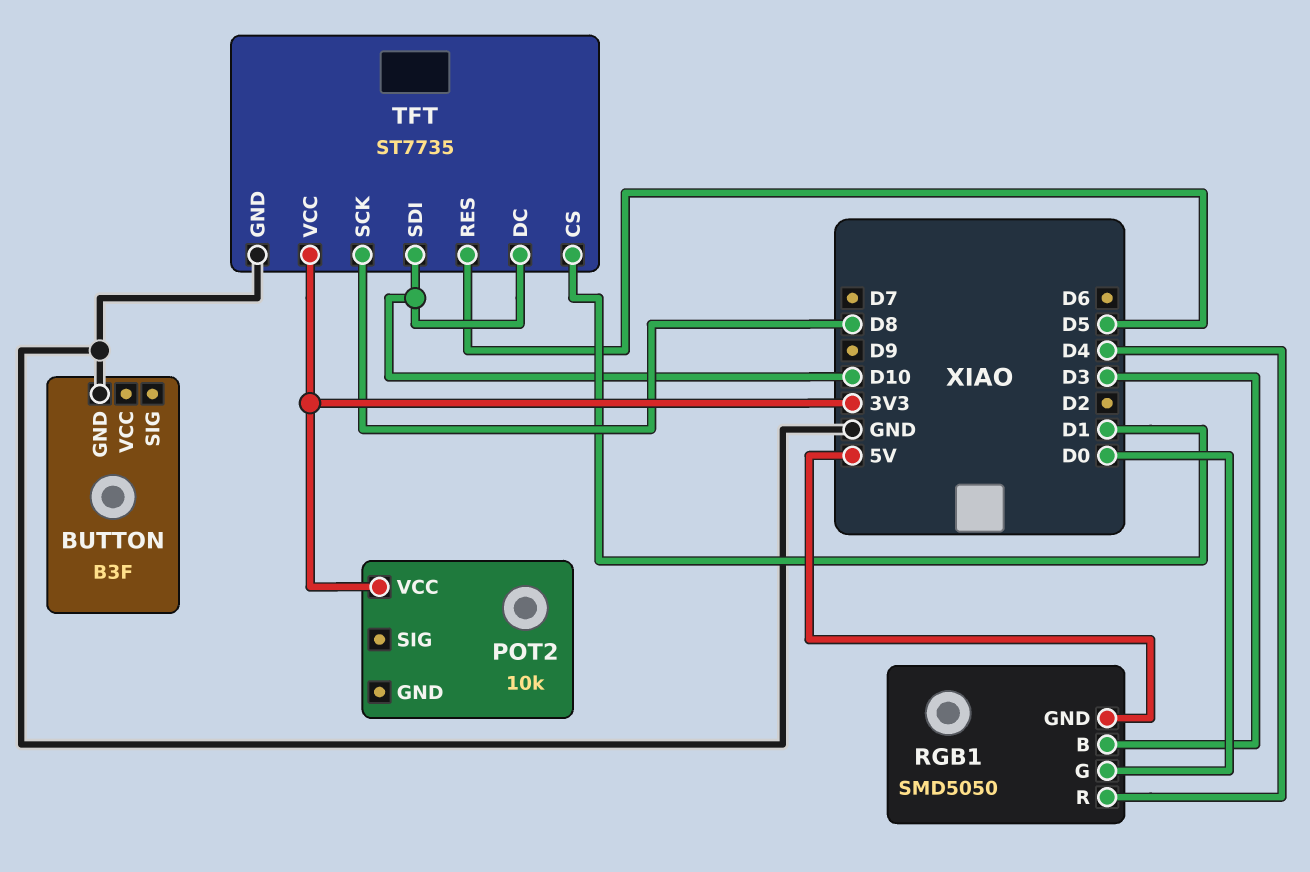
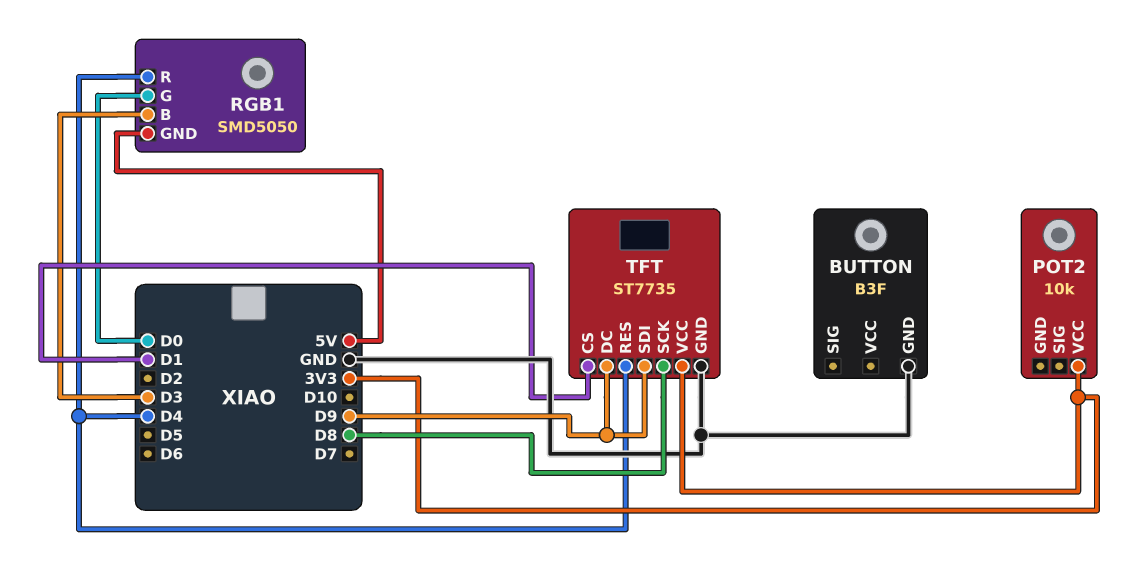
TFT pin DC: D10 -> D9
TFT pin RES: D5 -> D4
TFT pin SDI: D10 -> D9

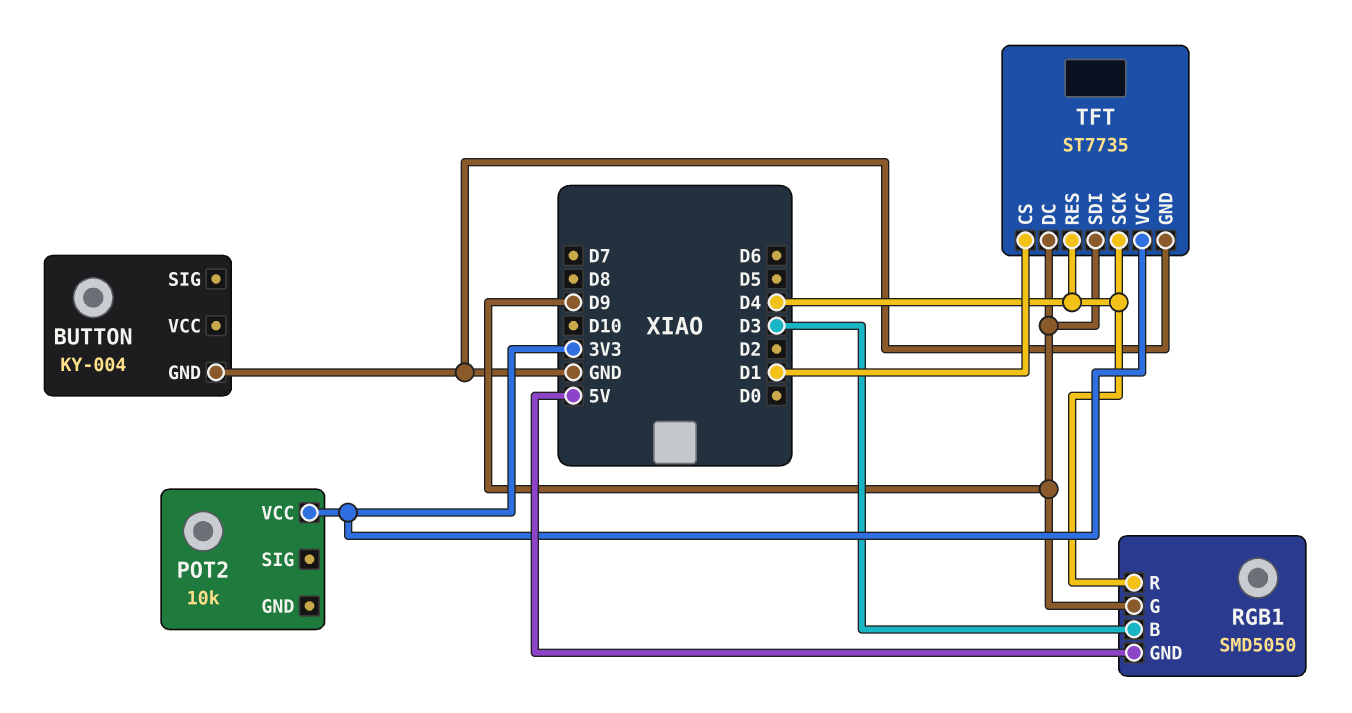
BUTTON: B3F -> KY-004
RGB1 pin G: D0 -> D9
TFT pin SCK: D8 -> D4

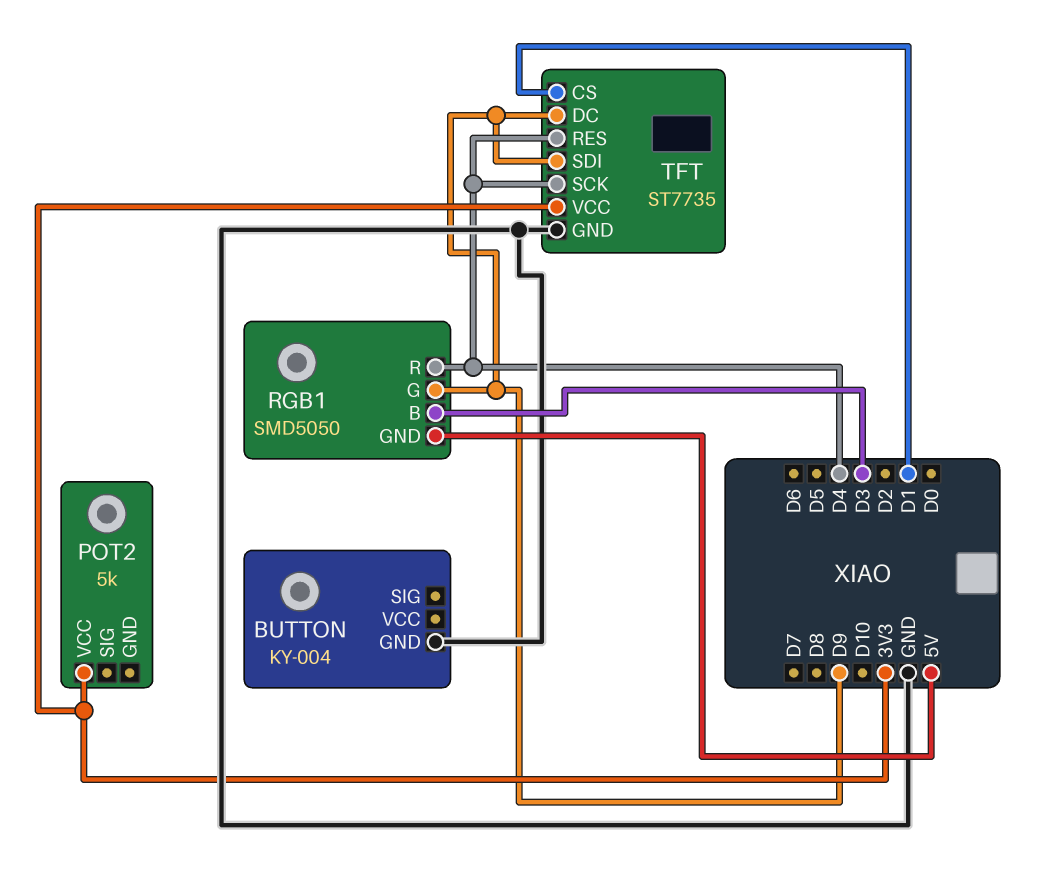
POT2: 10k -> 5k

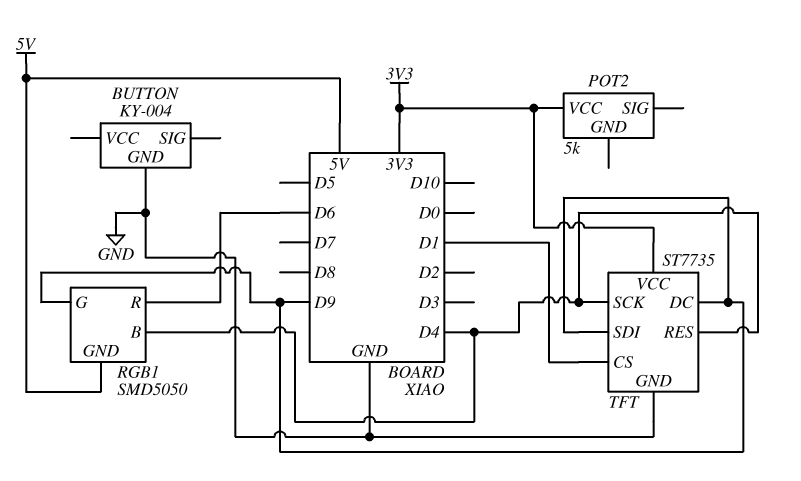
RGB1 pin B: D3 -> D4
RGB1 pin R: D4 -> D6

